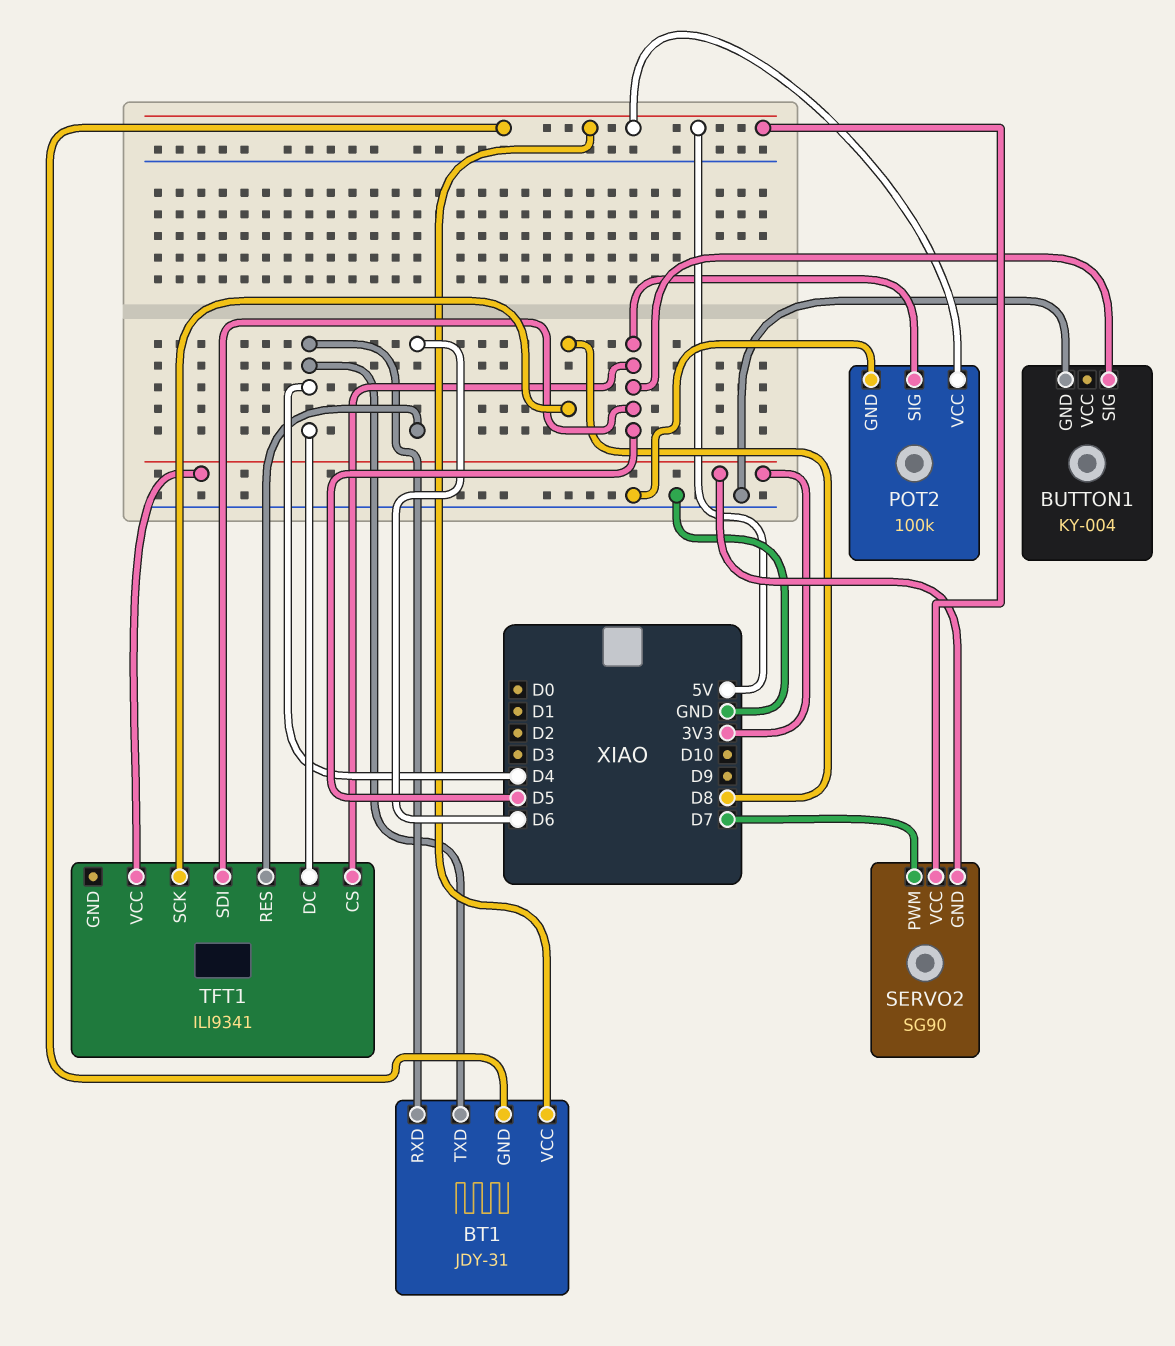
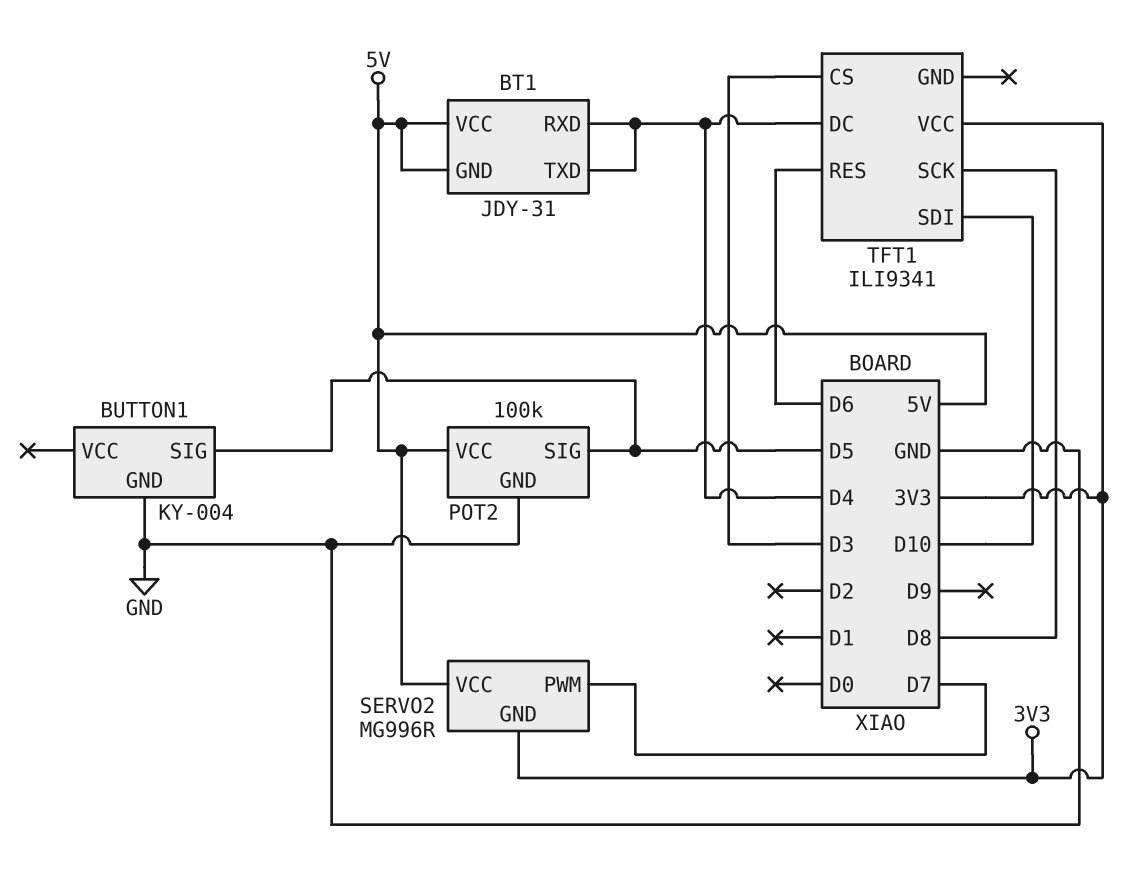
SERVO2: SG90 -> MG996R
TFT1 pin CS: D5 -> D3
TFT1 pin SDI: D5 -> D10

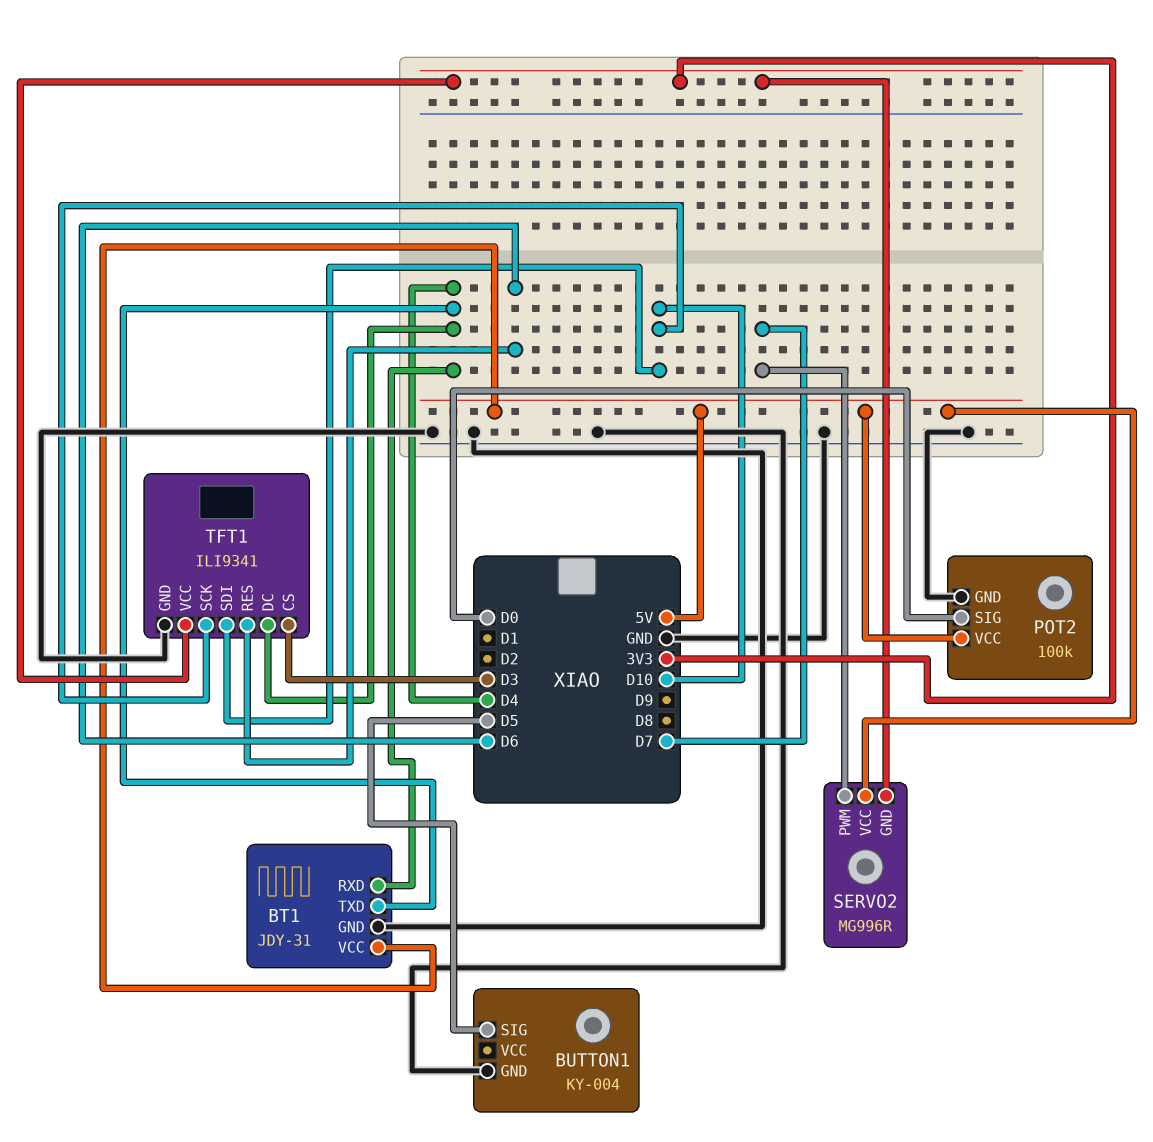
BT1 pin GND: 5V -> GND
POT2 pin SIG: D5 -> D0
TFT1 pin GND: none -> GND
TFT1 pin SCK: D8 -> D10

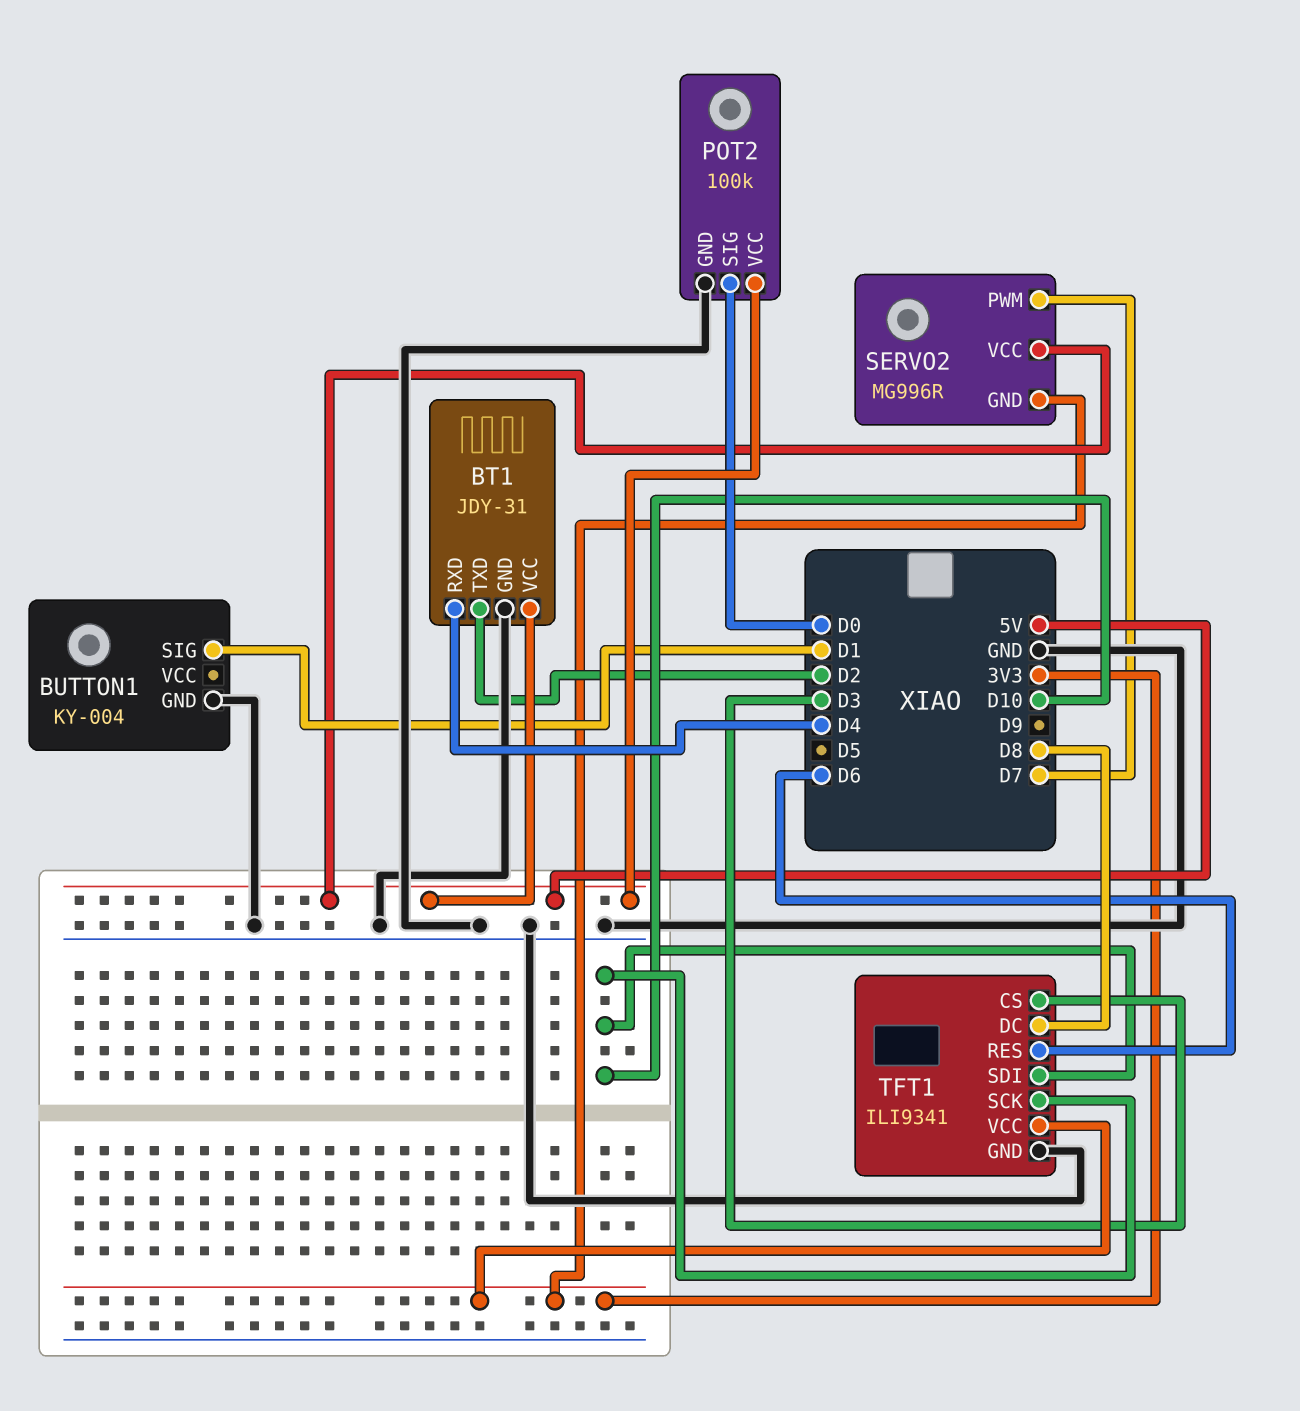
BT1 pin TXD: D4 -> D2
BUTTON1 pin SIG: D5 -> D1
TFT1 pin DC: D4 -> D8

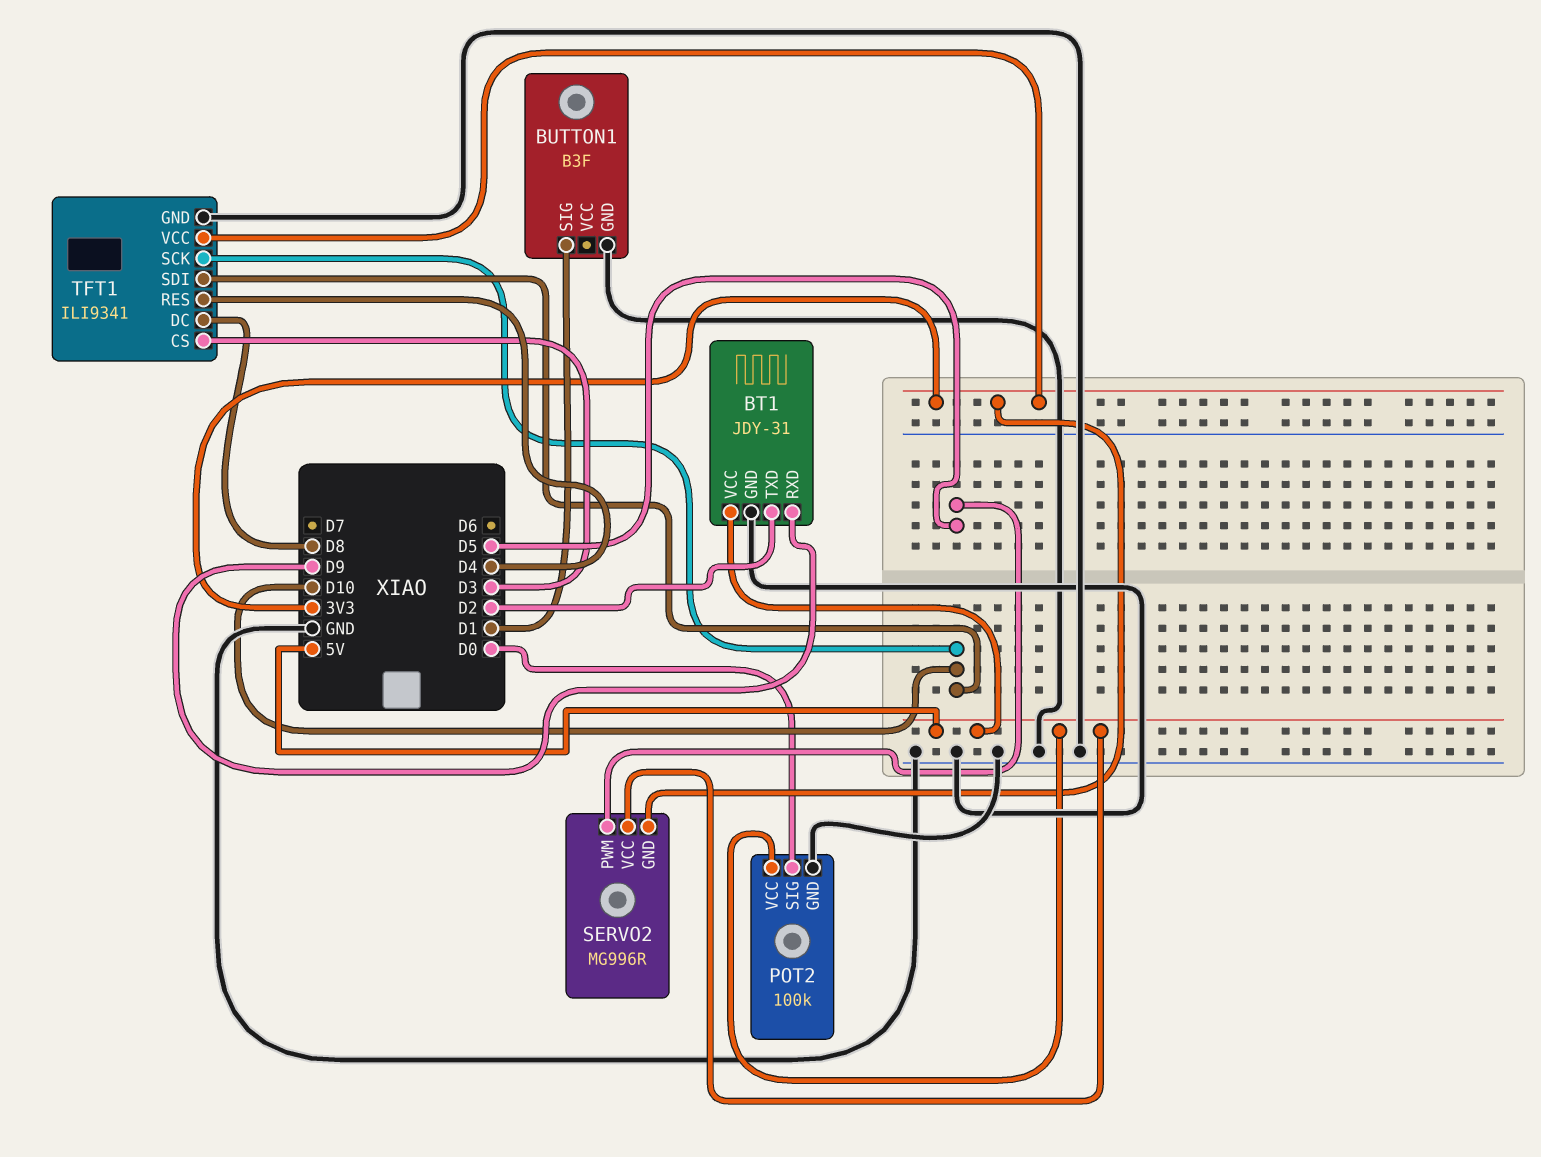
BT1 pin RXD: D4 -> D9
BUTTON1: KY-004 -> B3F
SERVO2 pin PWM: D7 -> D5
TFT1 pin RES: D6 -> D4

